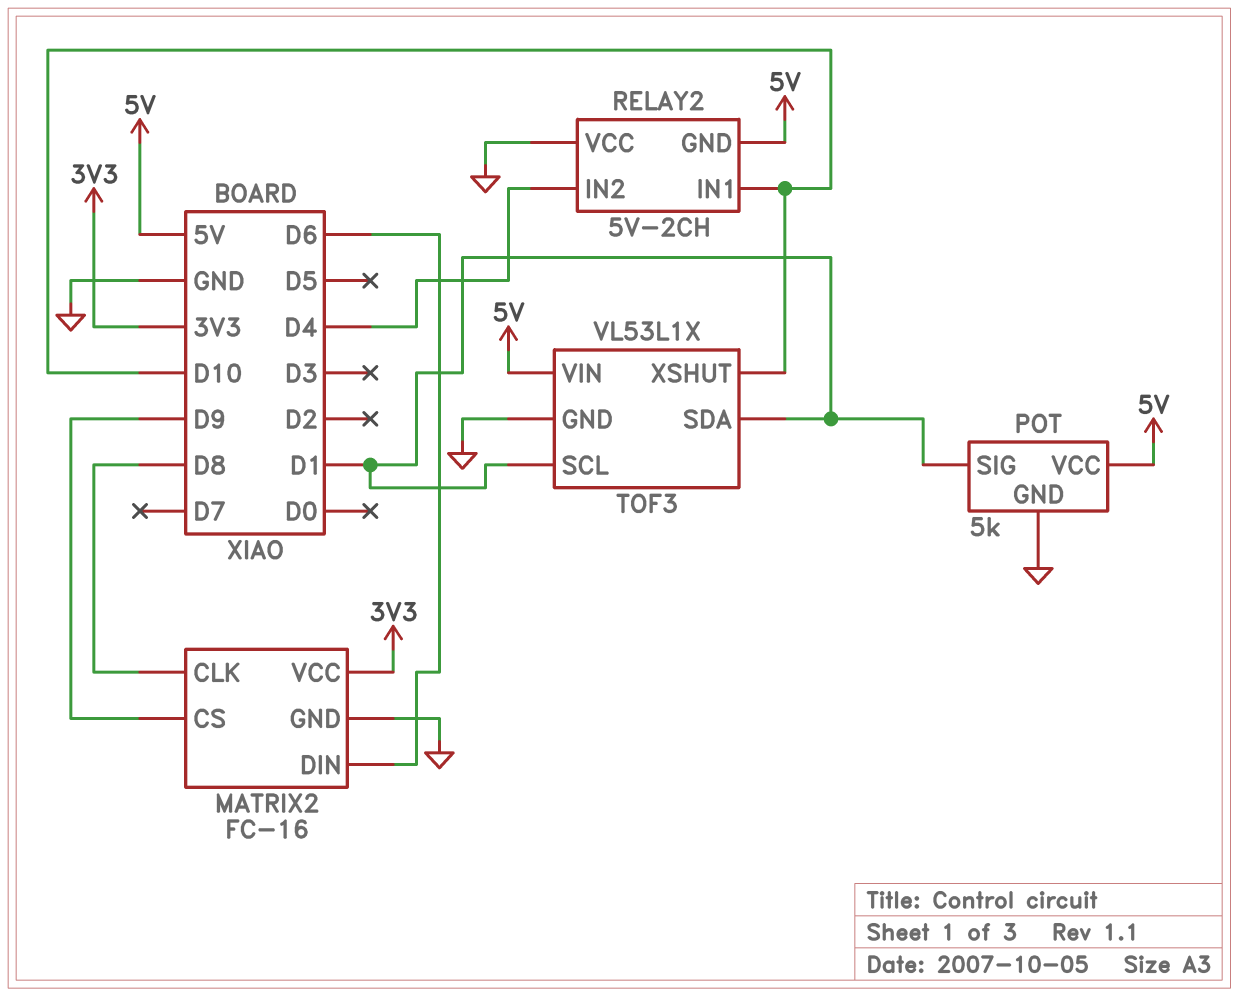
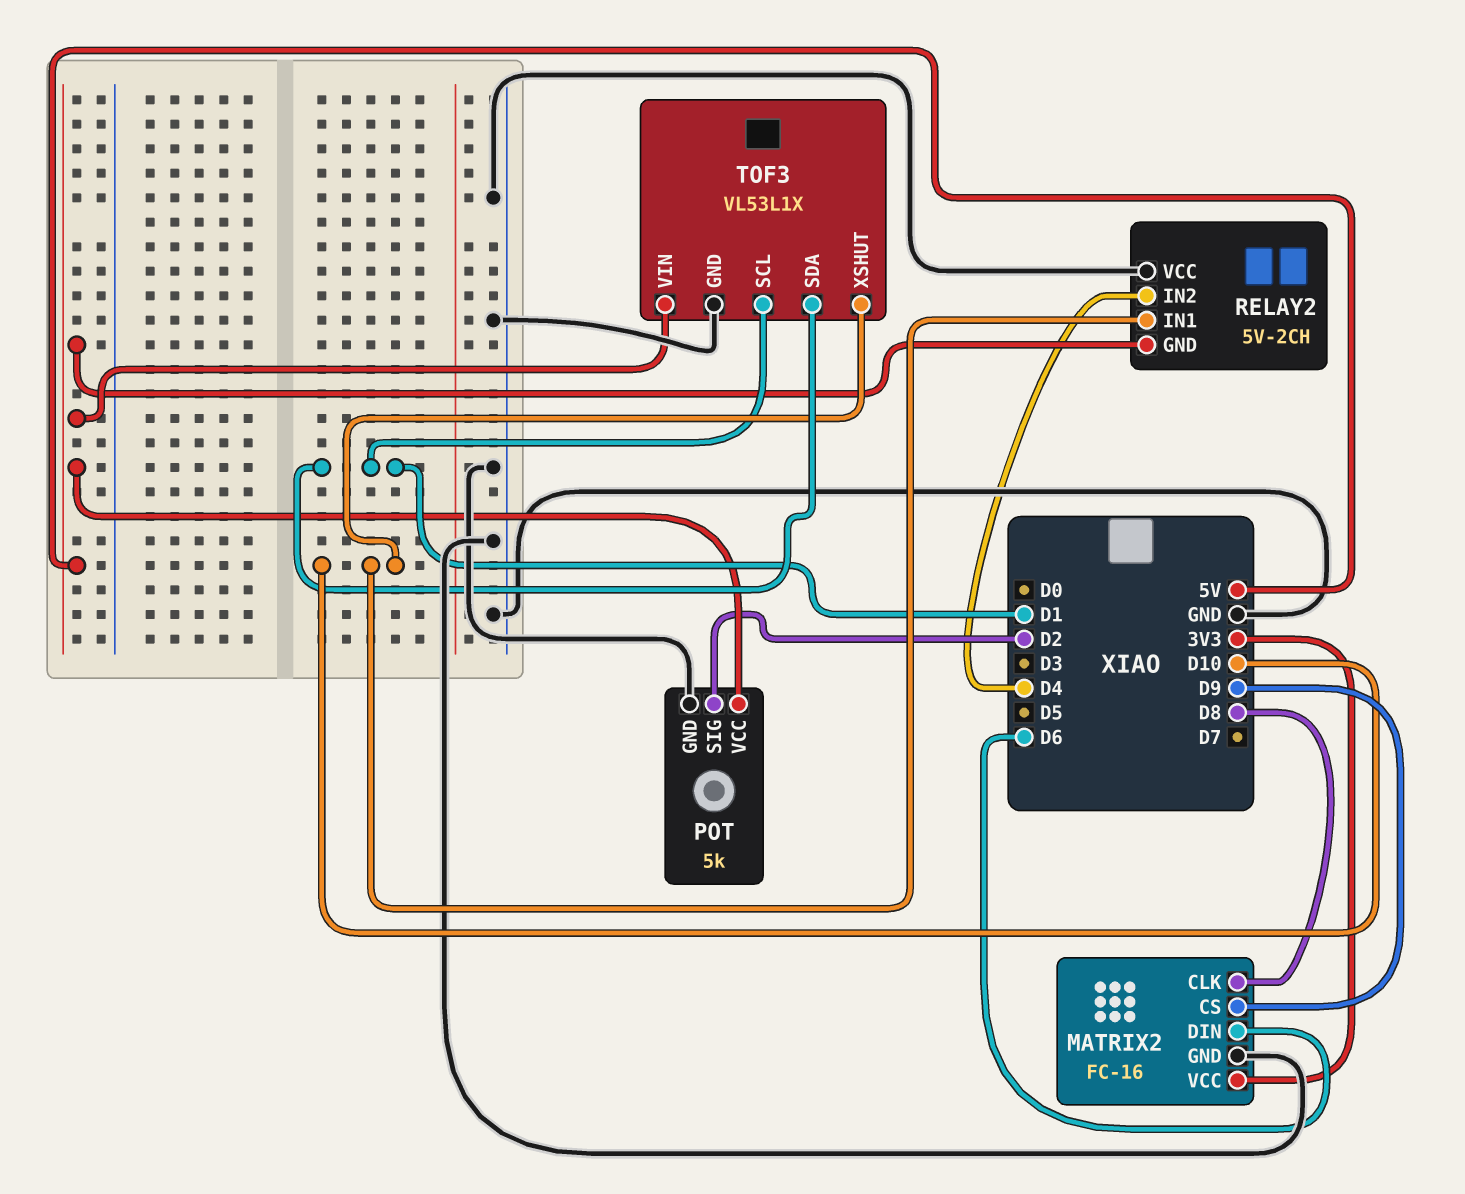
POT pin SIG: D1 -> D2

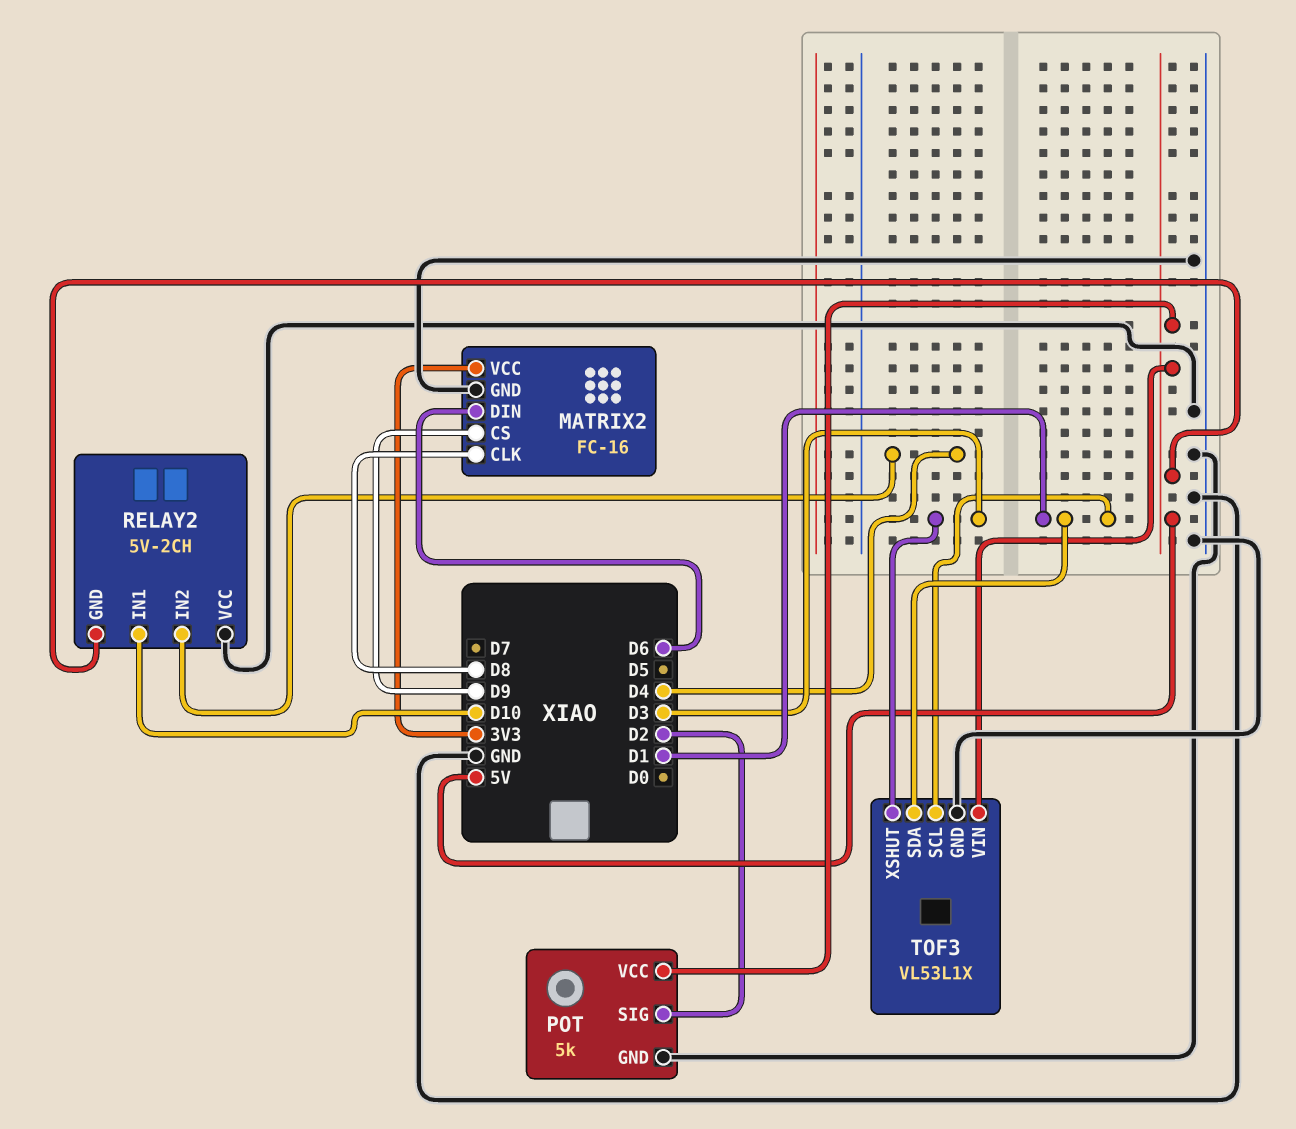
TOF3 pin XSHUT: D10 -> D3

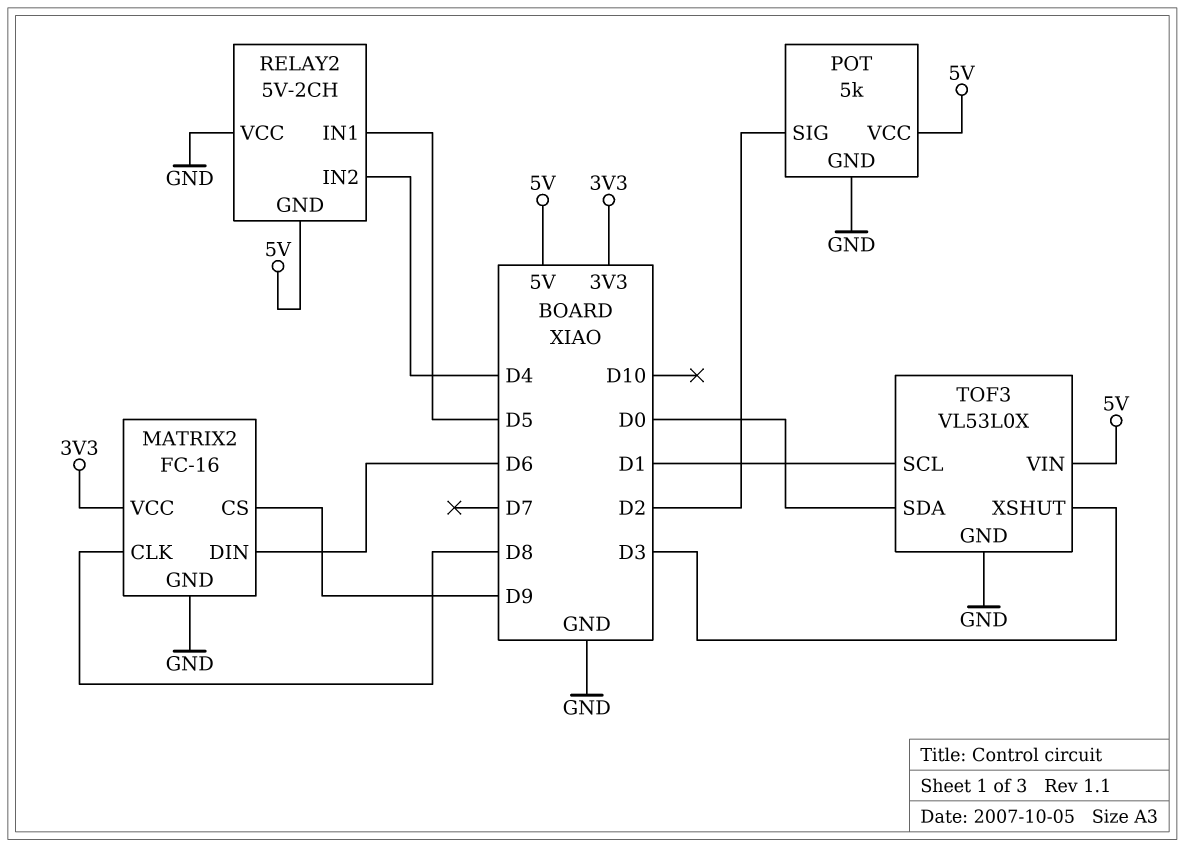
RELAY2 pin IN1: D10 -> D5
TOF3: VL53L1X -> VL53L0X
TOF3 pin SDA: D1 -> D0

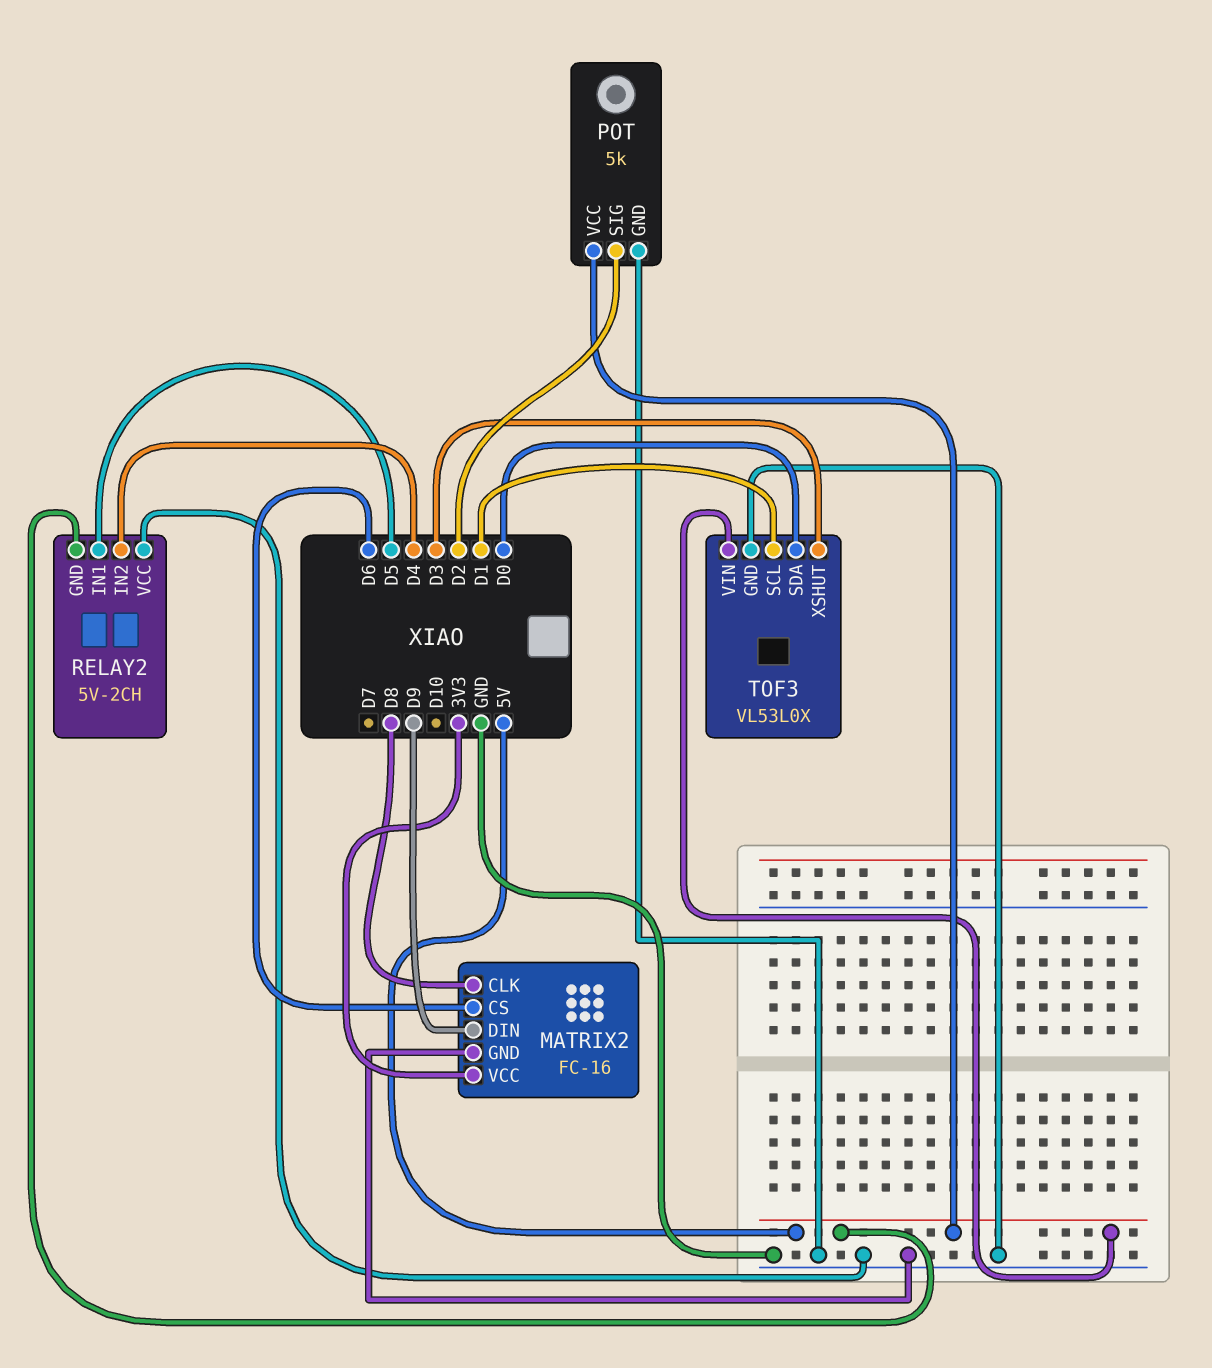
MATRIX2 pin CS: D9 -> D6
MATRIX2 pin DIN: D6 -> D9

